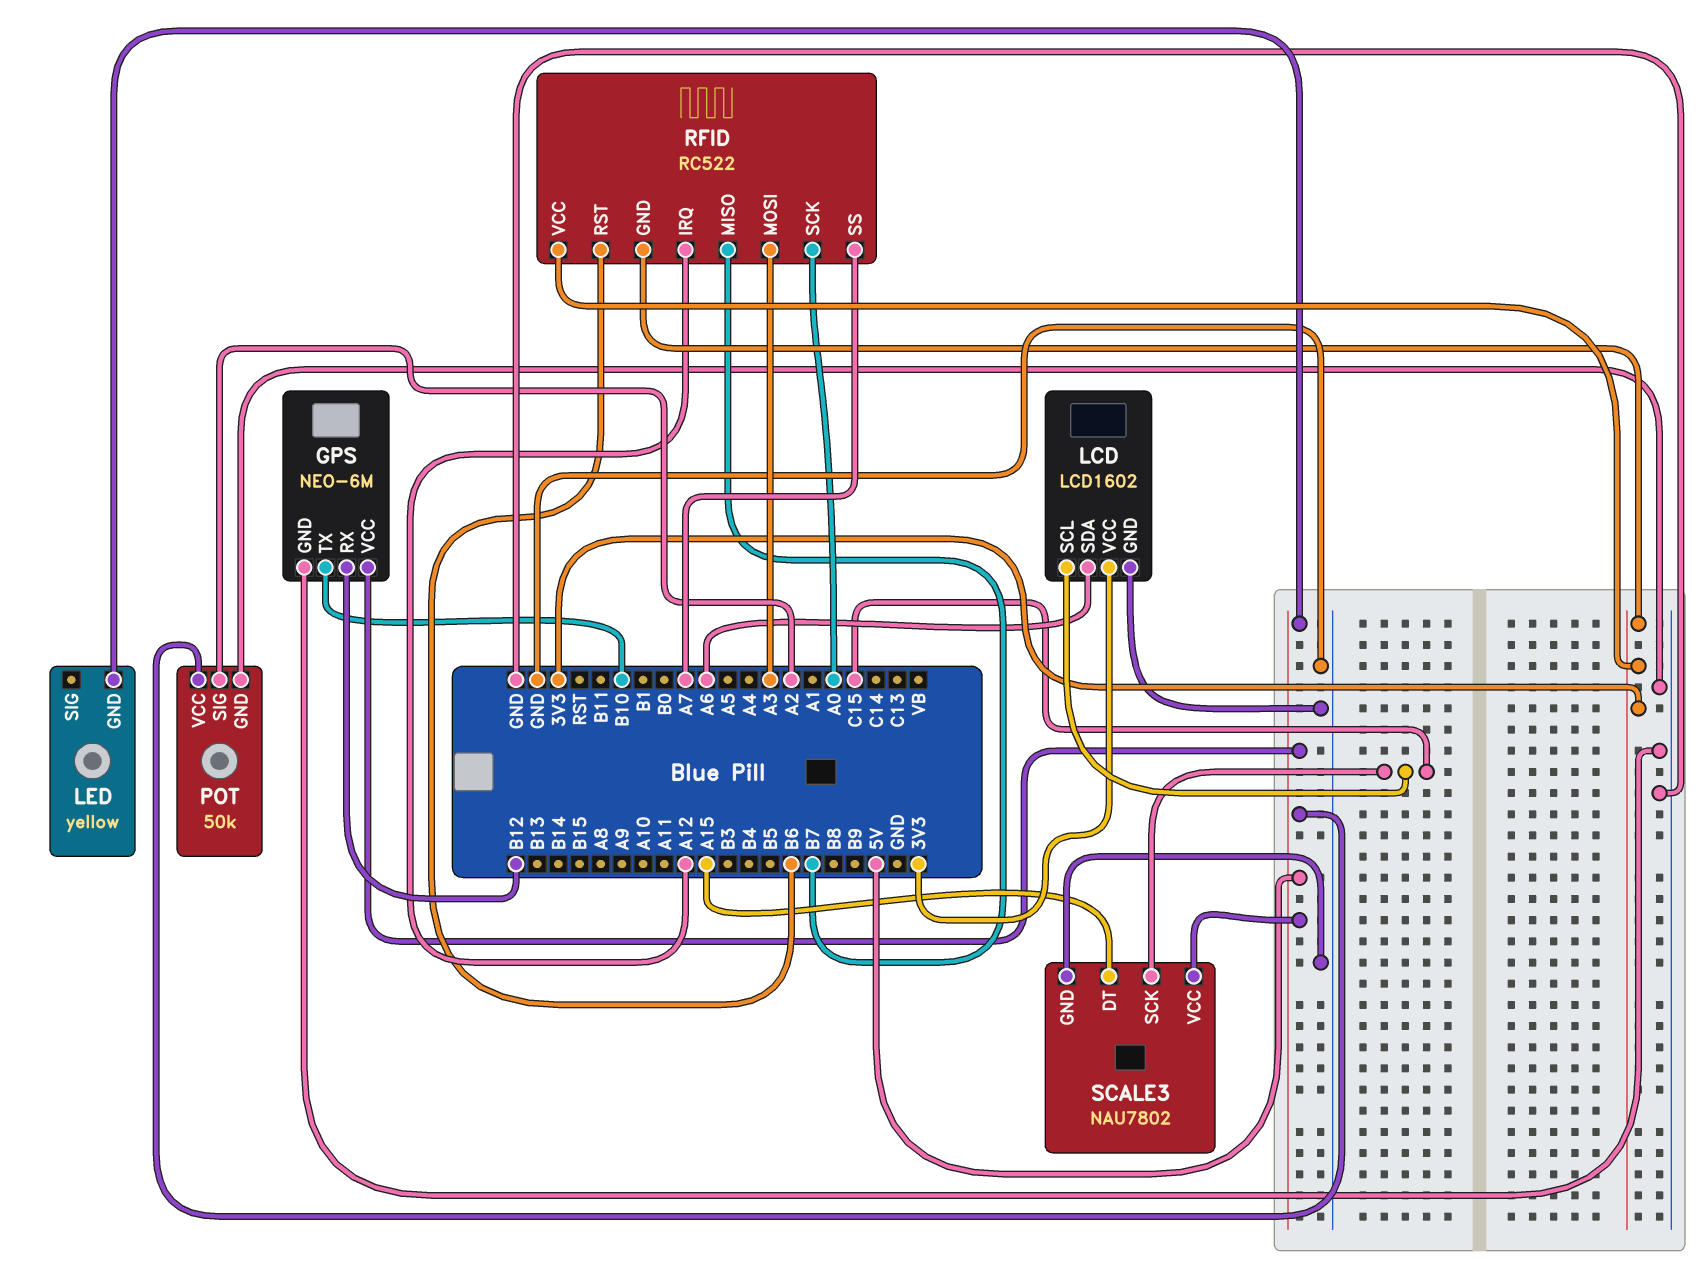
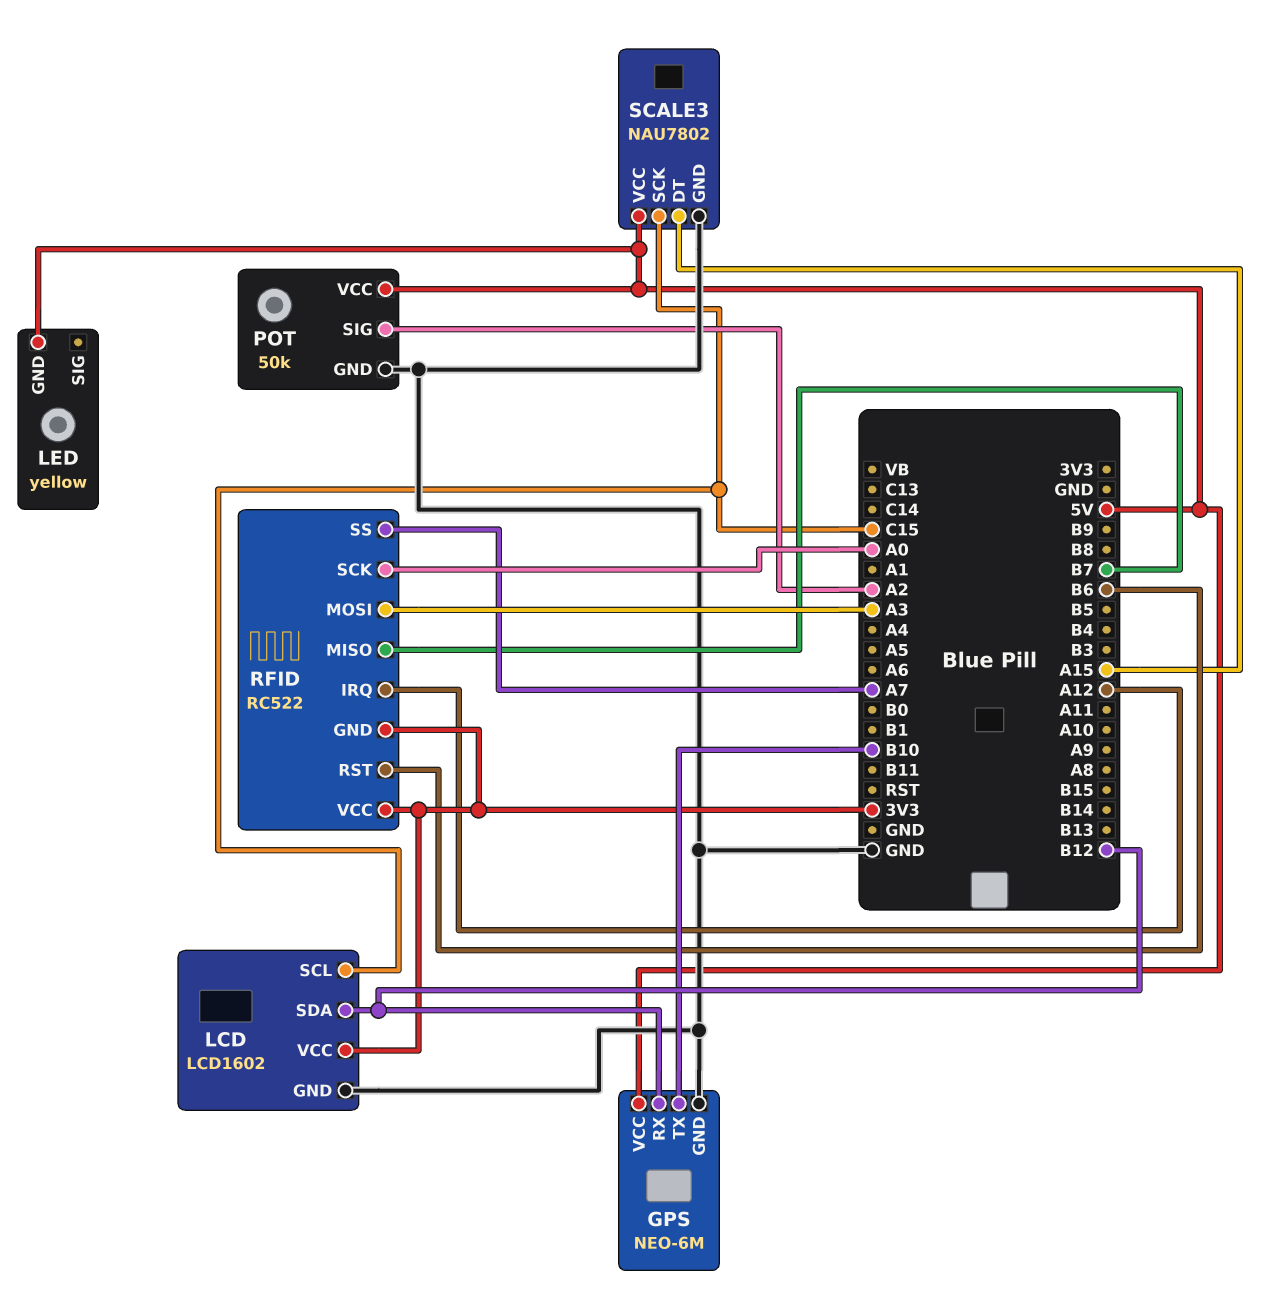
LCD pin SDA: A6 -> B12

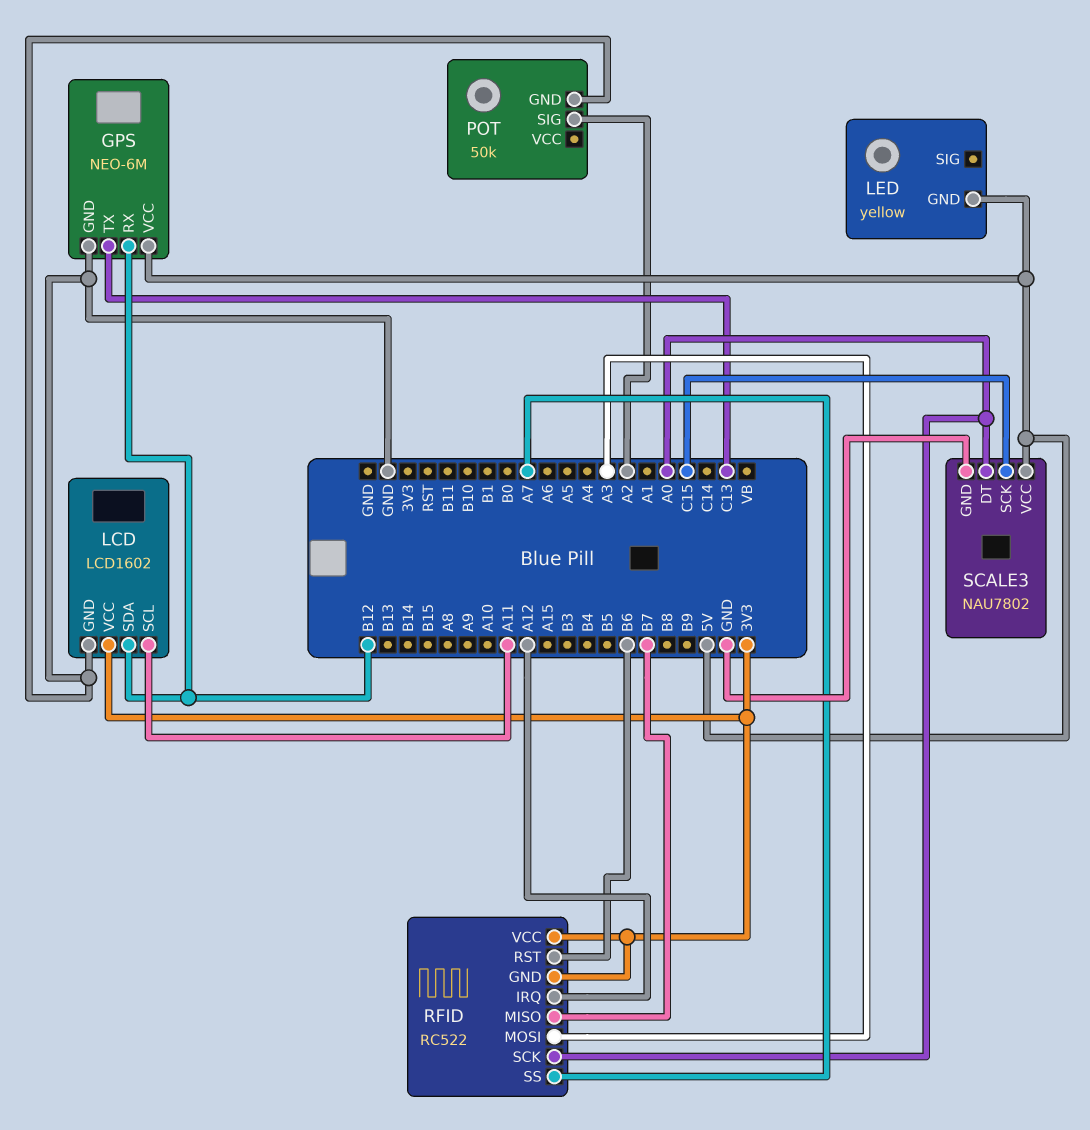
GPS pin TX: B10 -> C13
LCD pin SCL: C15 -> A11
POT pin VCC: 5V -> none
SCALE3 pin DT: A15 -> A0

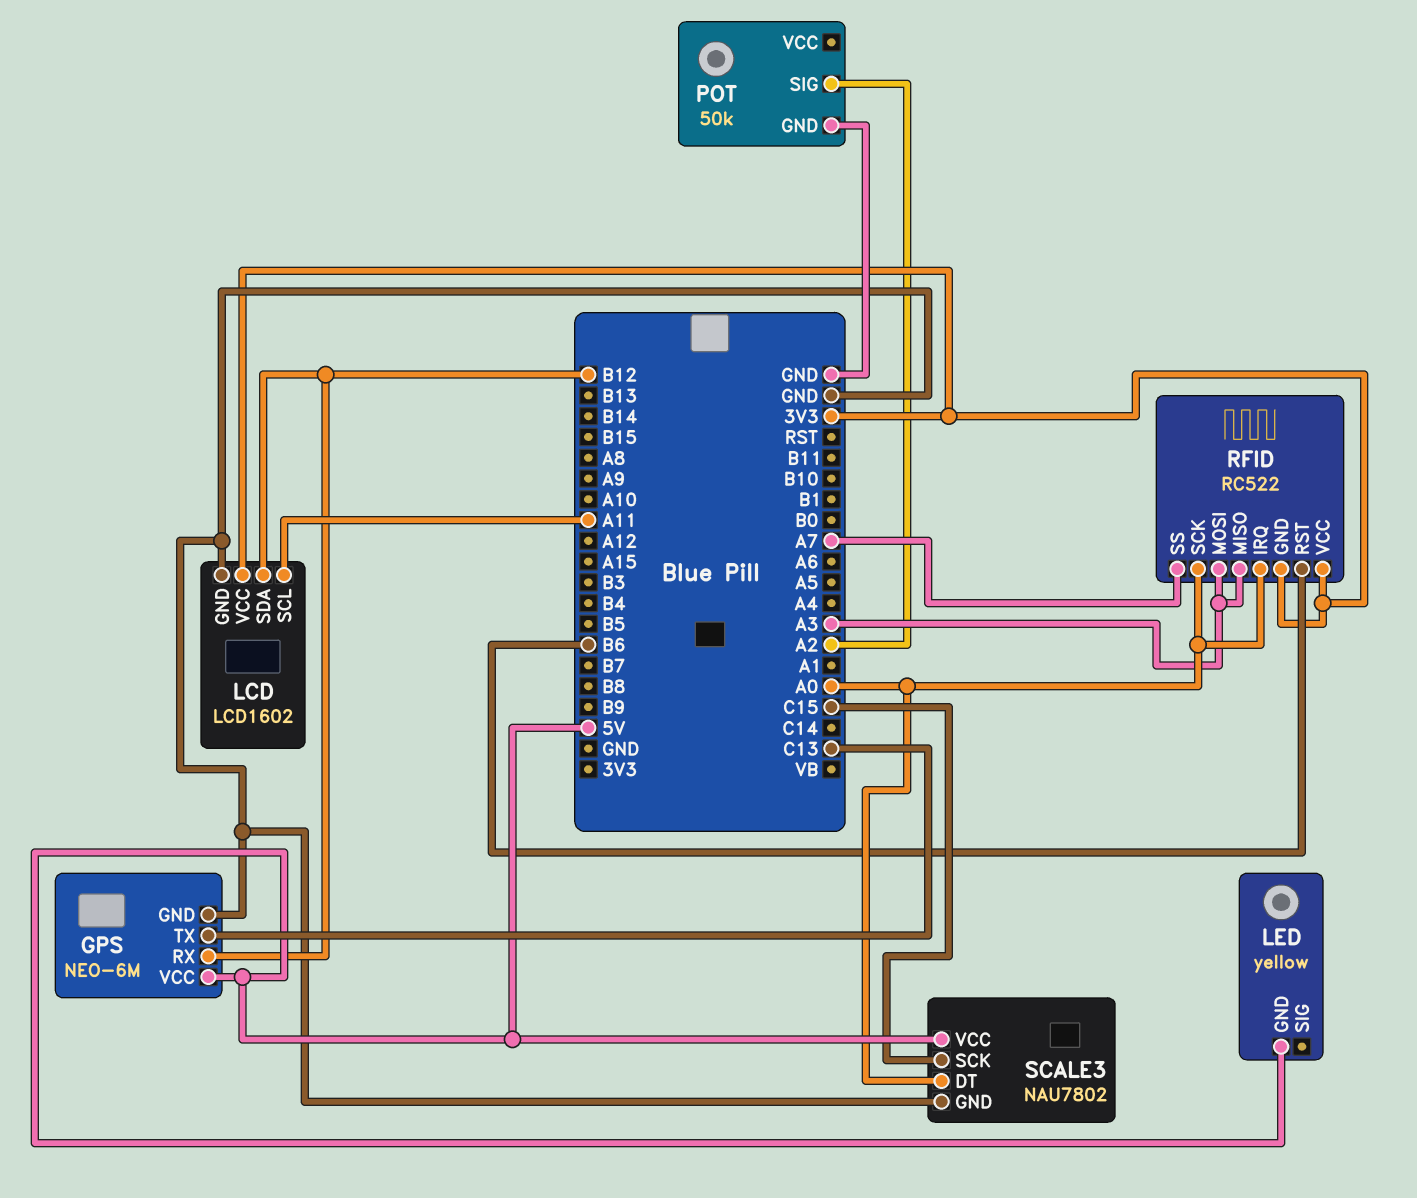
RFID pin IRQ: A12 -> A0
RFID pin MISO: B7 -> A3

